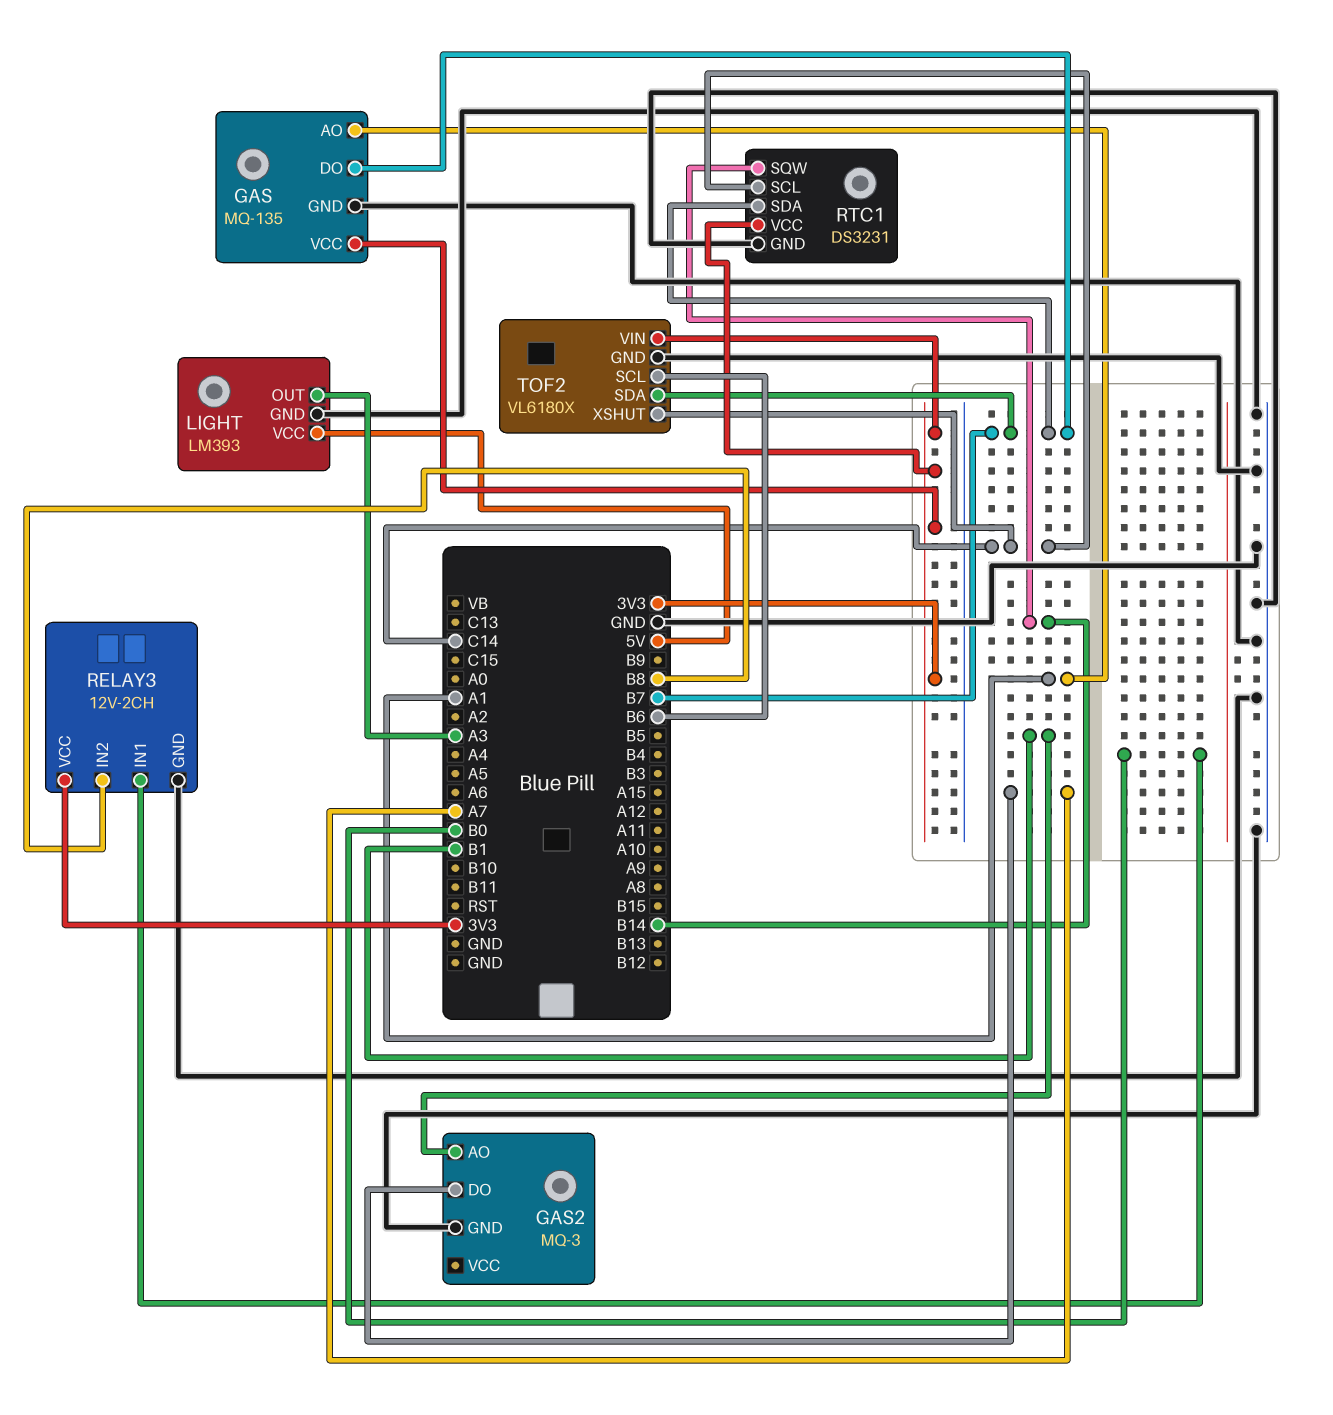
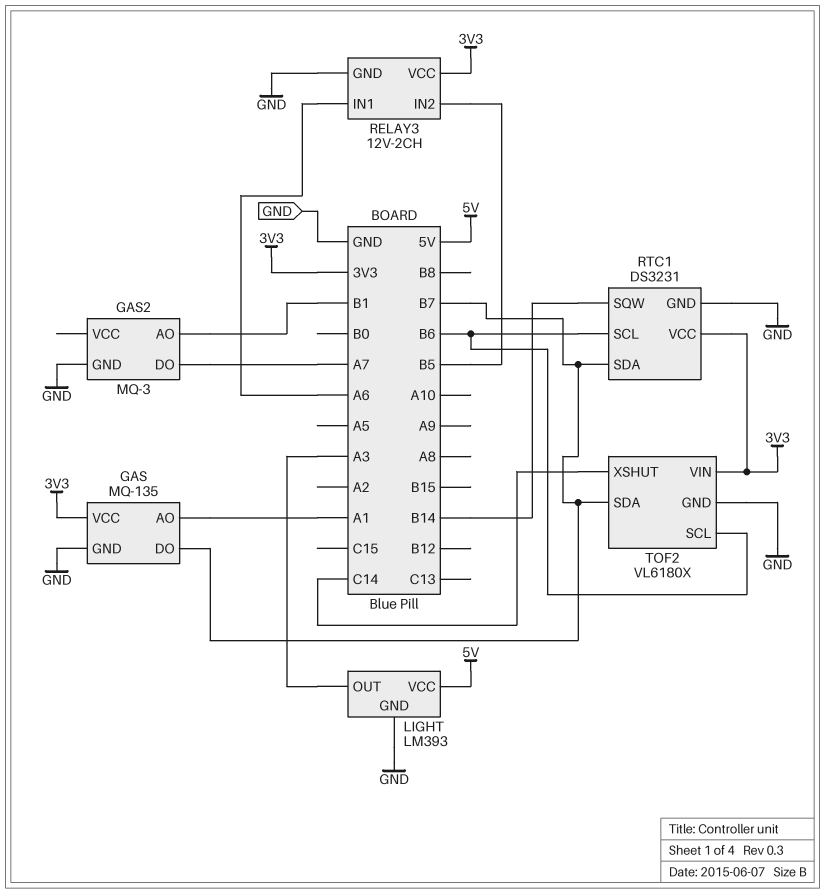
RELAY3 pin IN1: B0 -> A6
RELAY3 pin IN2: B8 -> B5
RTC1 pin SCL: C14 -> B6

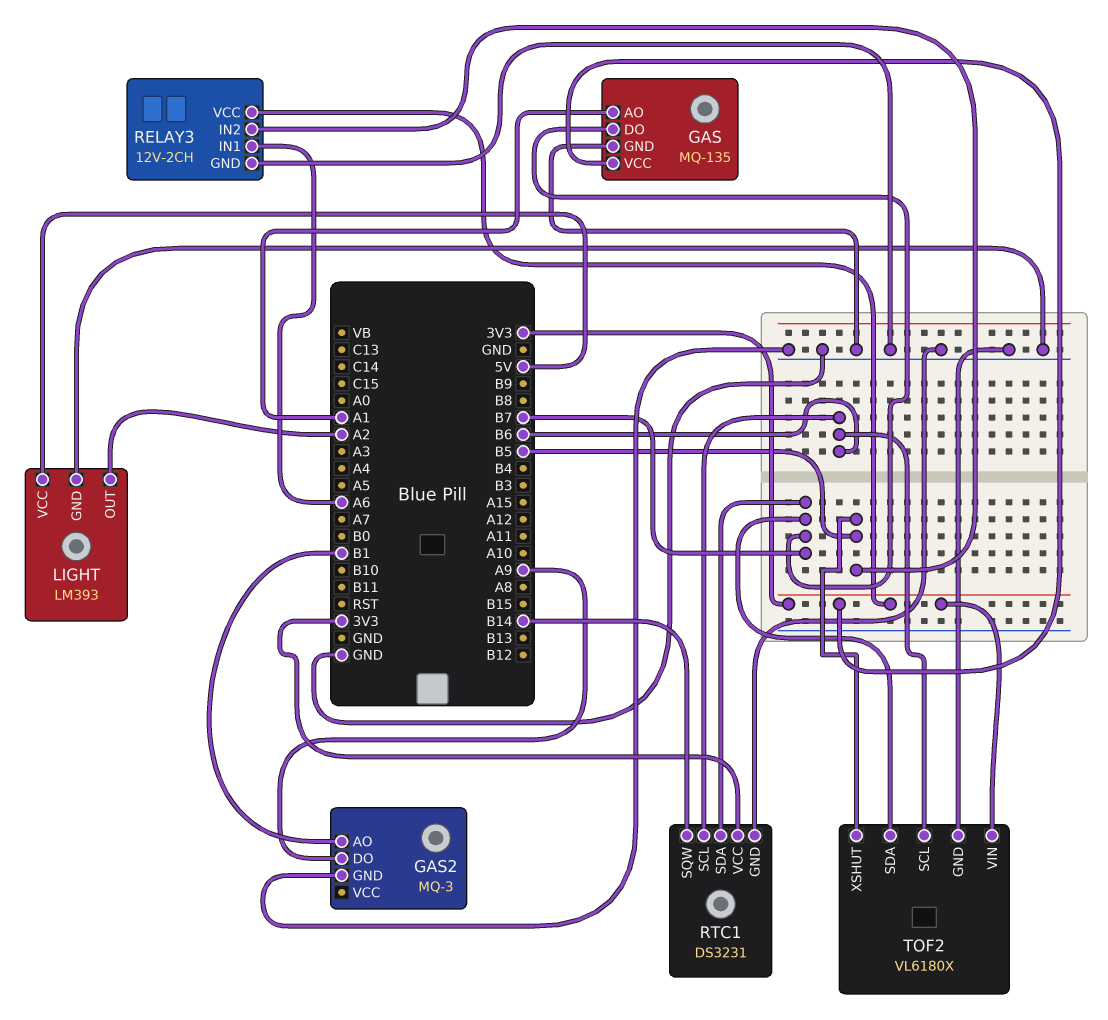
GAS2 pin DO: A7 -> A9
LIGHT pin OUT: A3 -> A2
TOF2 pin XSHUT: C14 -> B5

